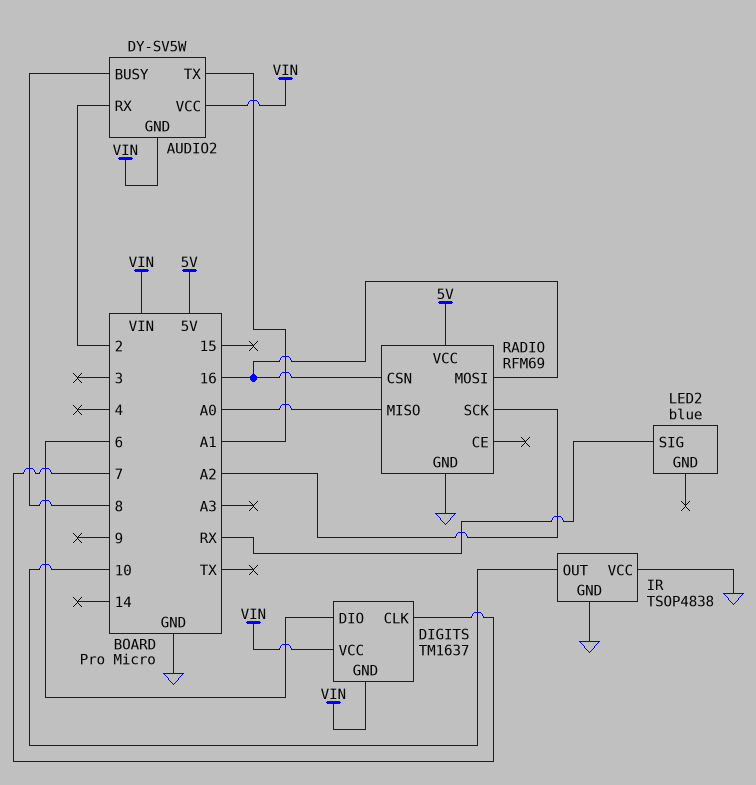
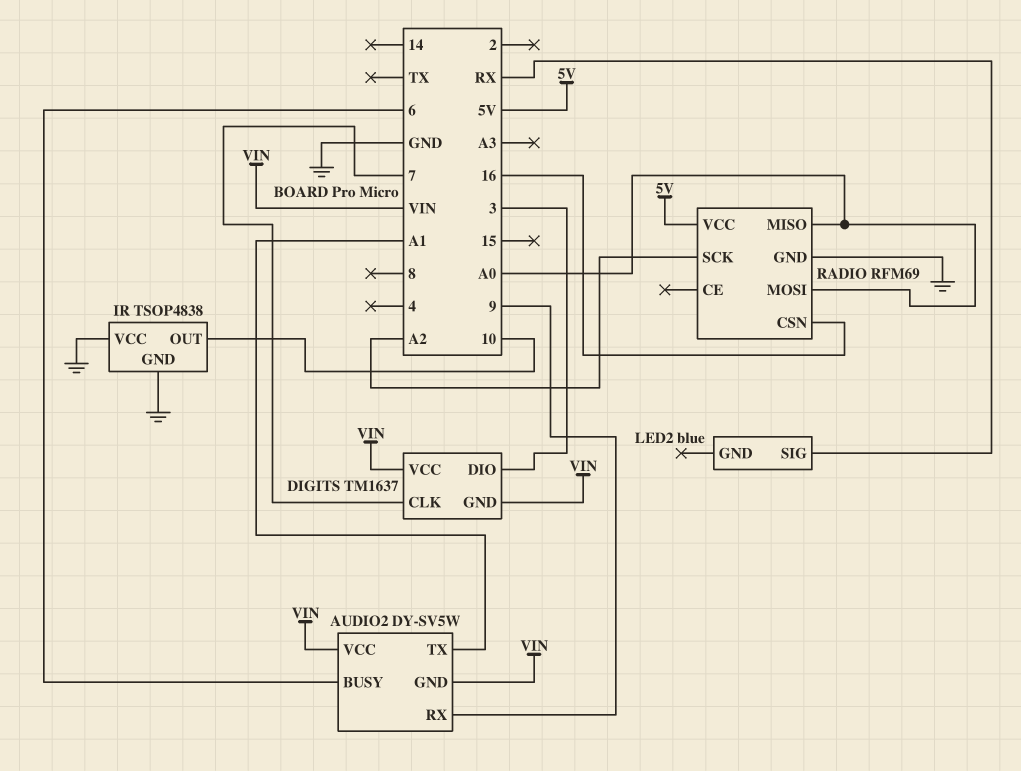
AUDIO2 pin BUSY: 8 -> 6
AUDIO2 pin RX: 2 -> 9
DIGITS pin DIO: 6 -> 3
RADIO pin MOSI: 16 -> A0

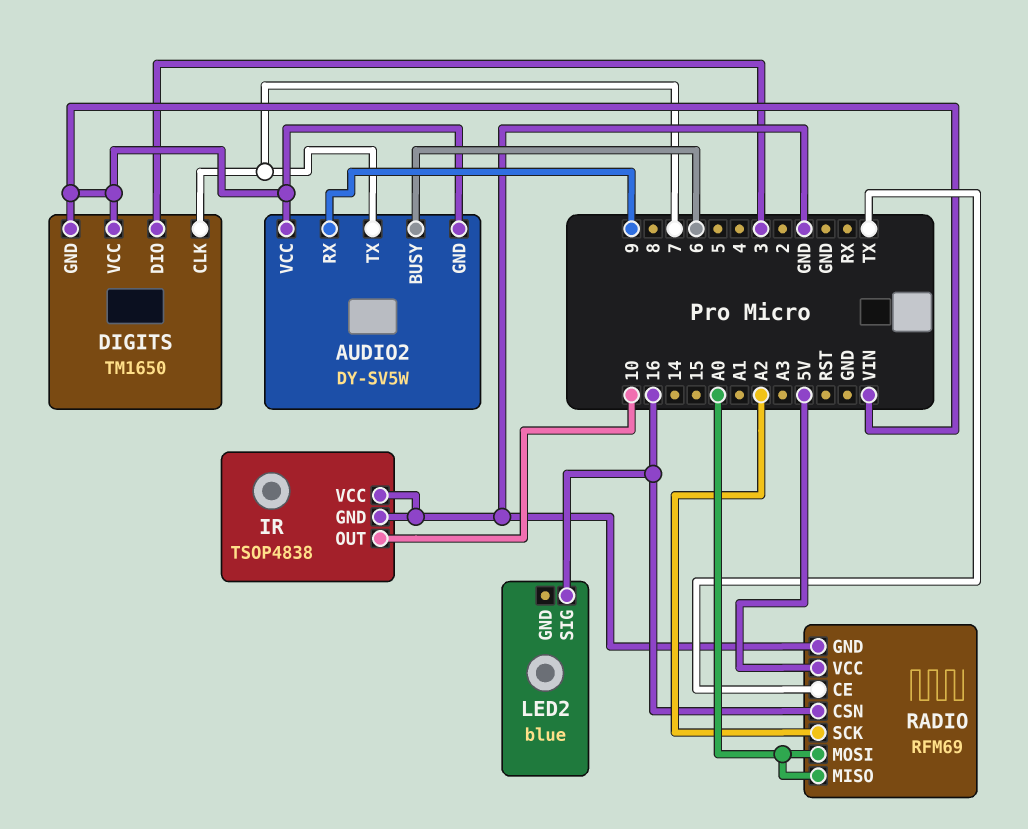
AUDIO2 pin TX: A1 -> 7
DIGITS: TM1637 -> TM1650
LED2 pin SIG: RX -> 16
RADIO pin CE: none -> TX

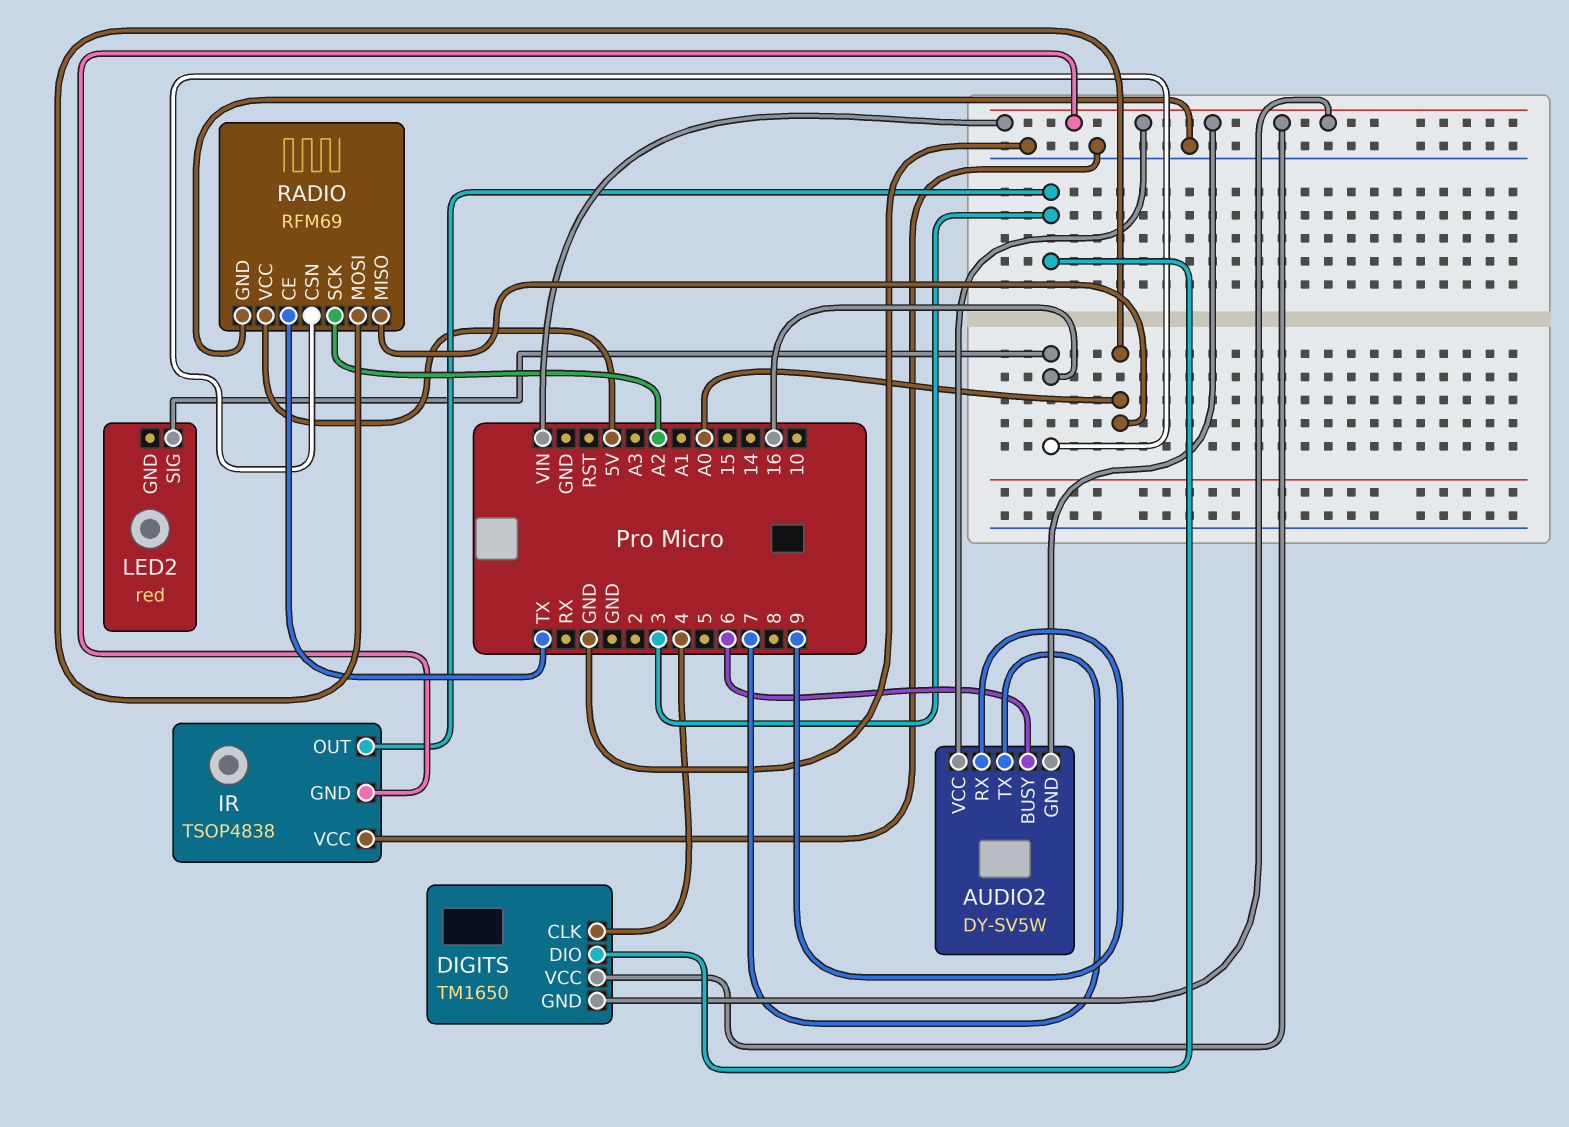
DIGITS pin CLK: 7 -> 4
IR pin GND: GND -> VIN
IR pin OUT: 10 -> 3
LED2: blue -> red

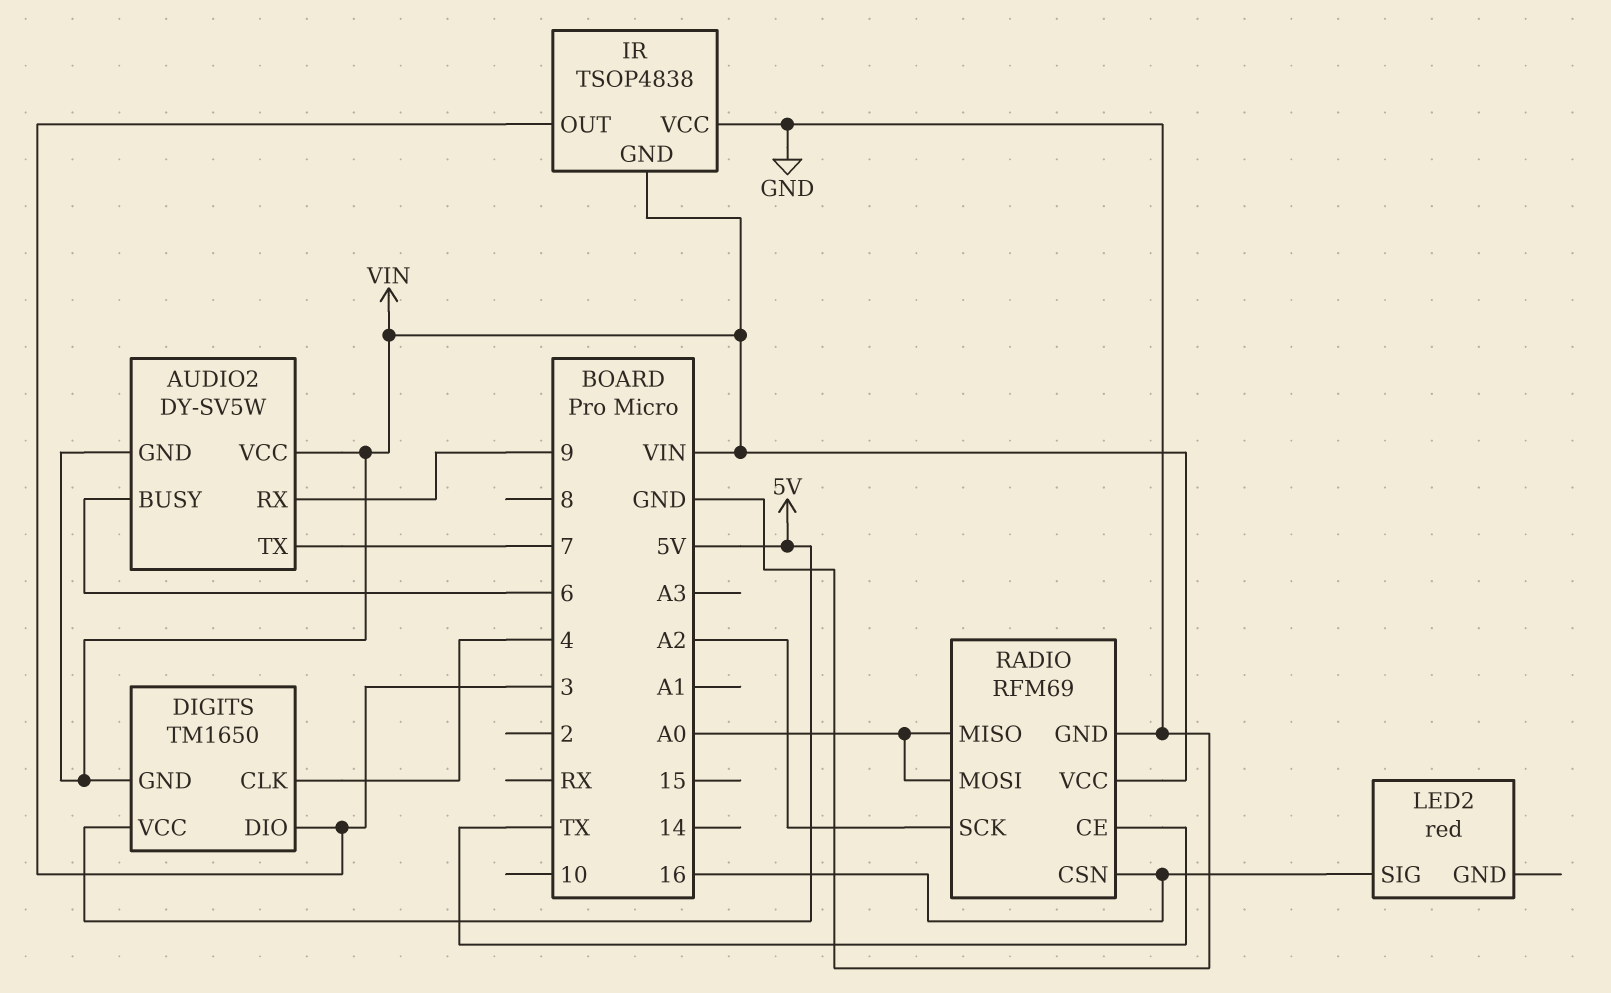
DIGITS pin VCC: VIN -> 5V
RADIO pin VCC: 5V -> VIN

